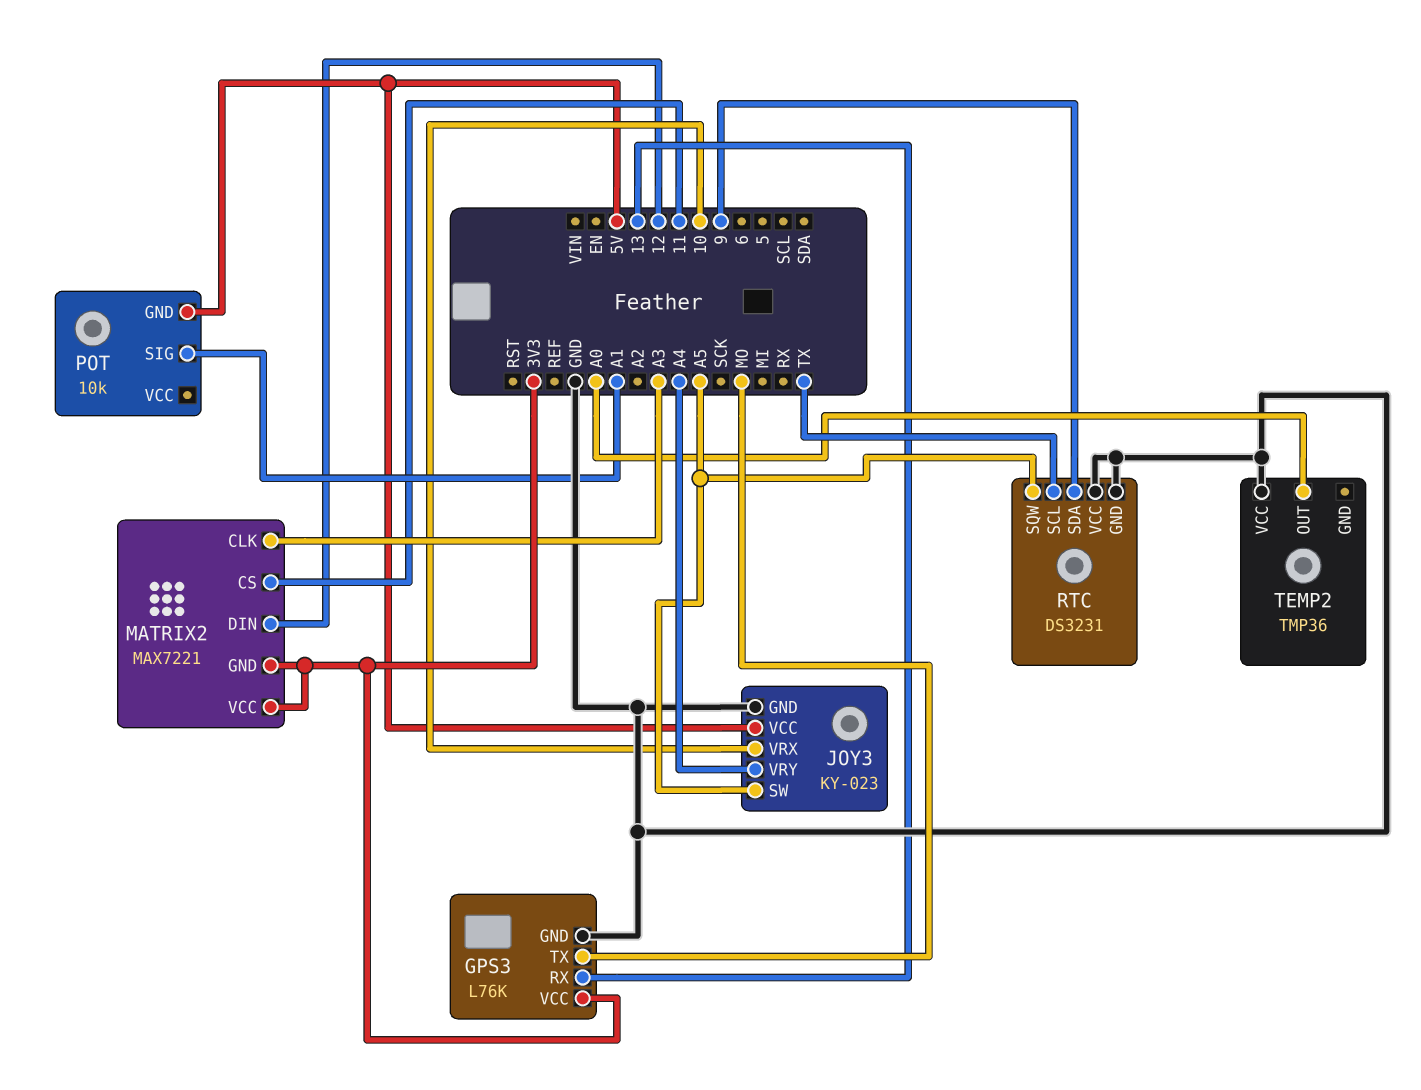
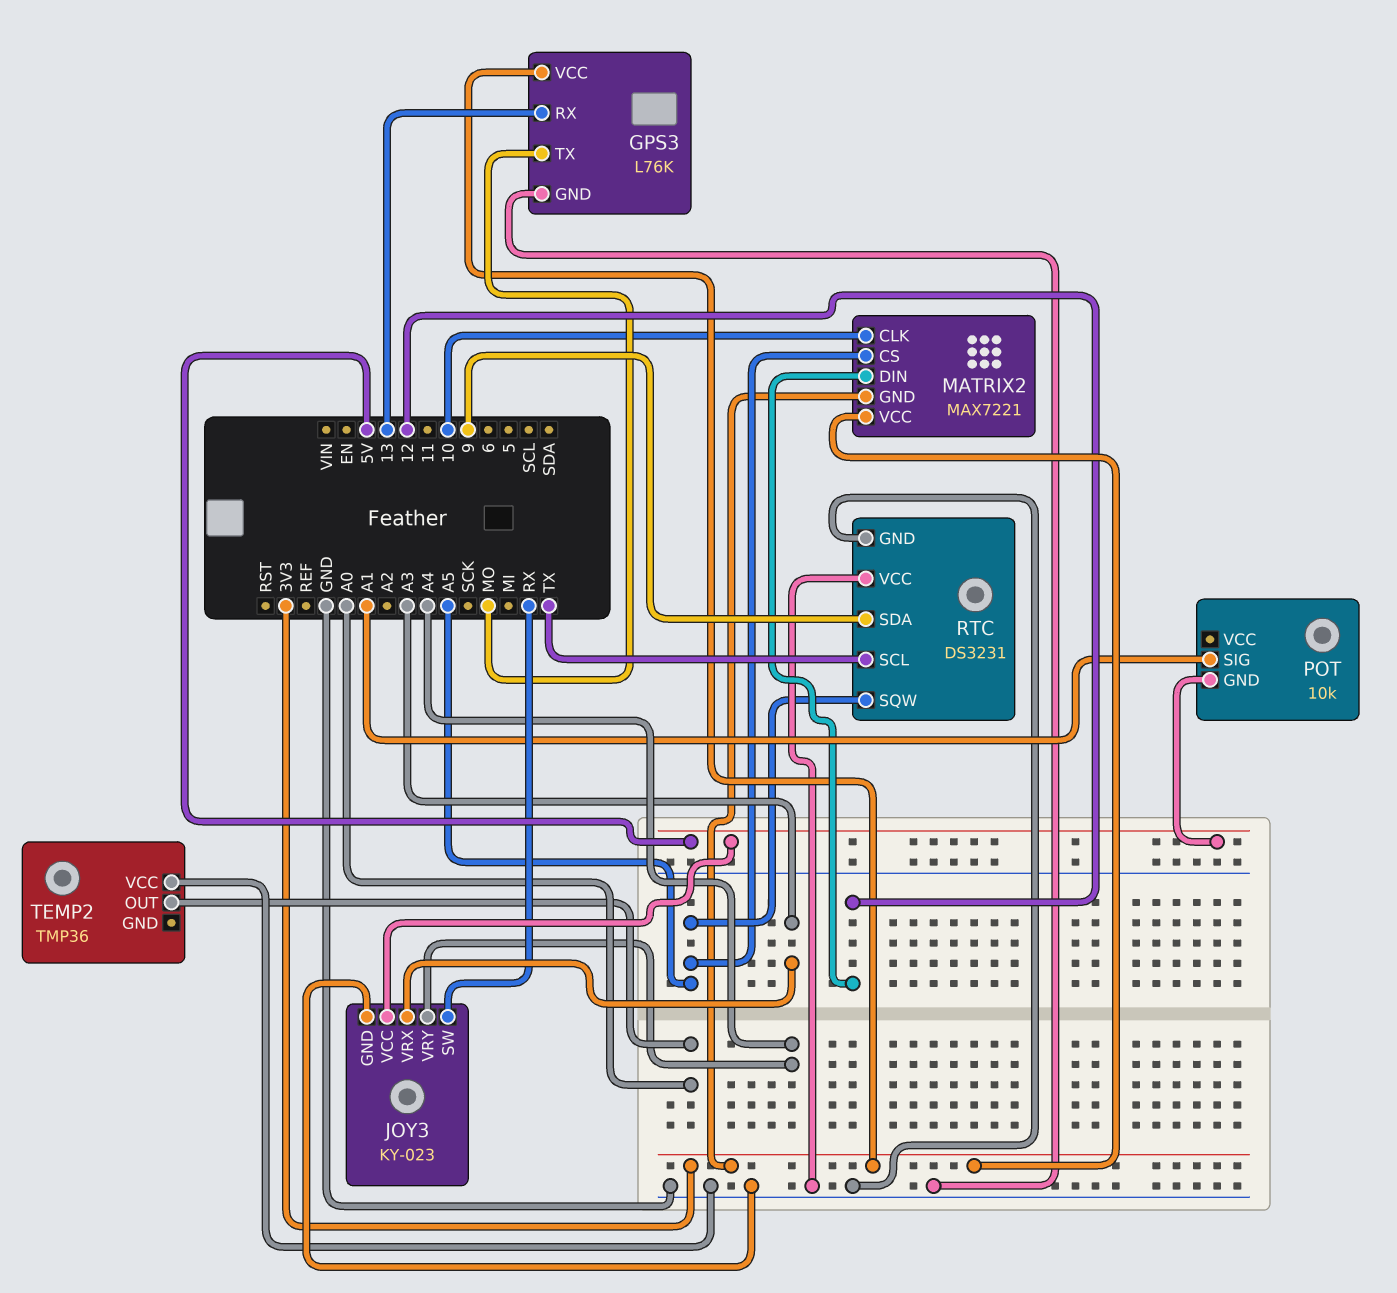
JOY3 pin SW: A5 -> RX
JOY3 pin VRX: 10 -> A3
MATRIX2 pin CLK: A3 -> 10
MATRIX2 pin CS: 11 -> A5

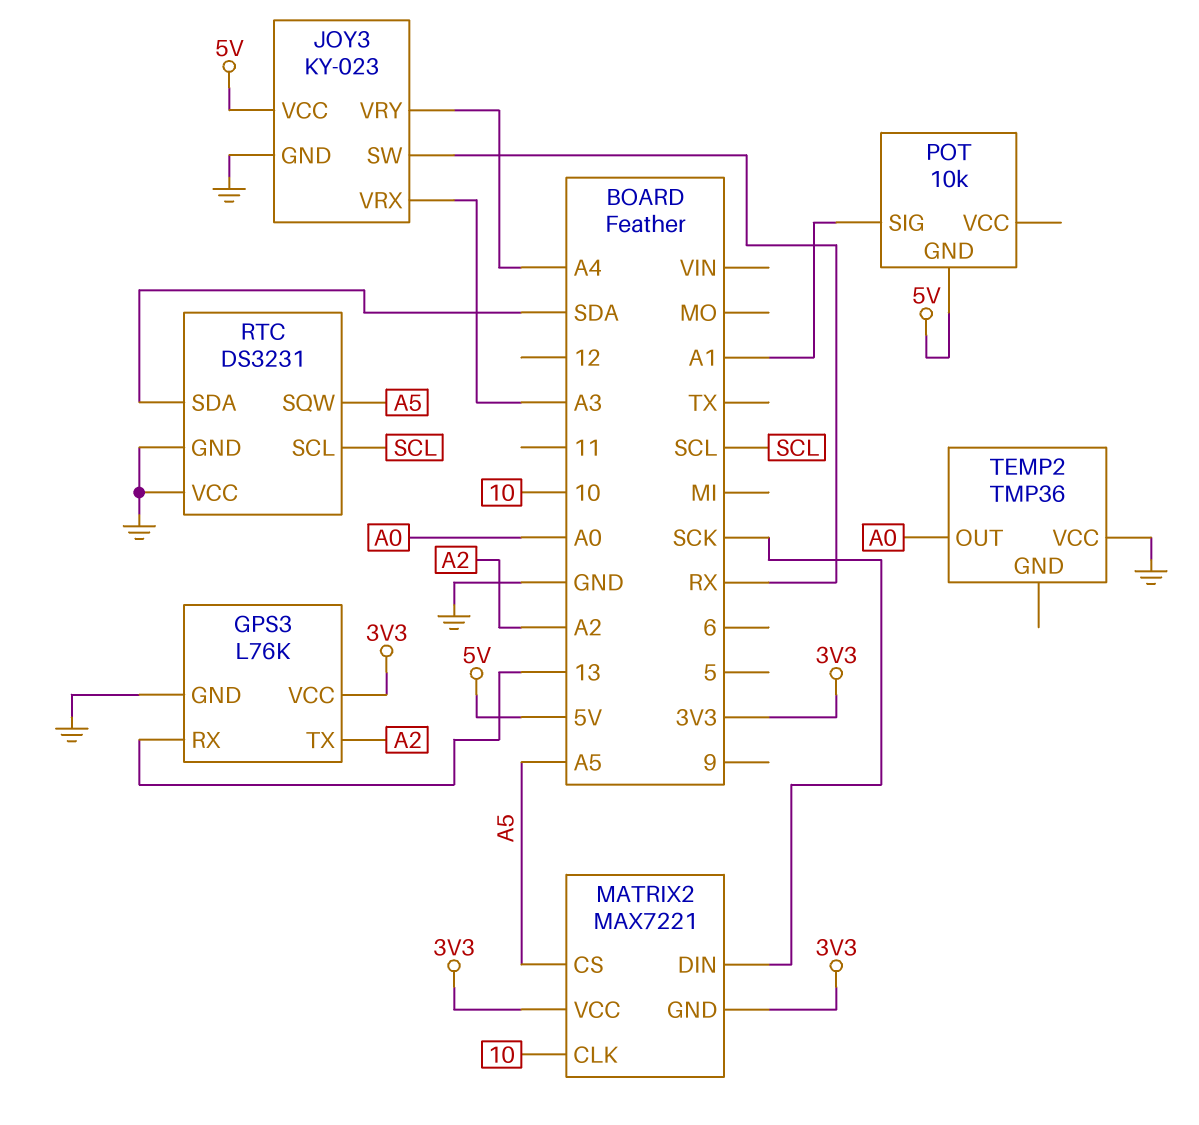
GPS3 pin TX: MO -> A2
MATRIX2 pin DIN: 12 -> SCK
RTC pin SCL: TX -> SCL
RTC pin SDA: 9 -> SDA

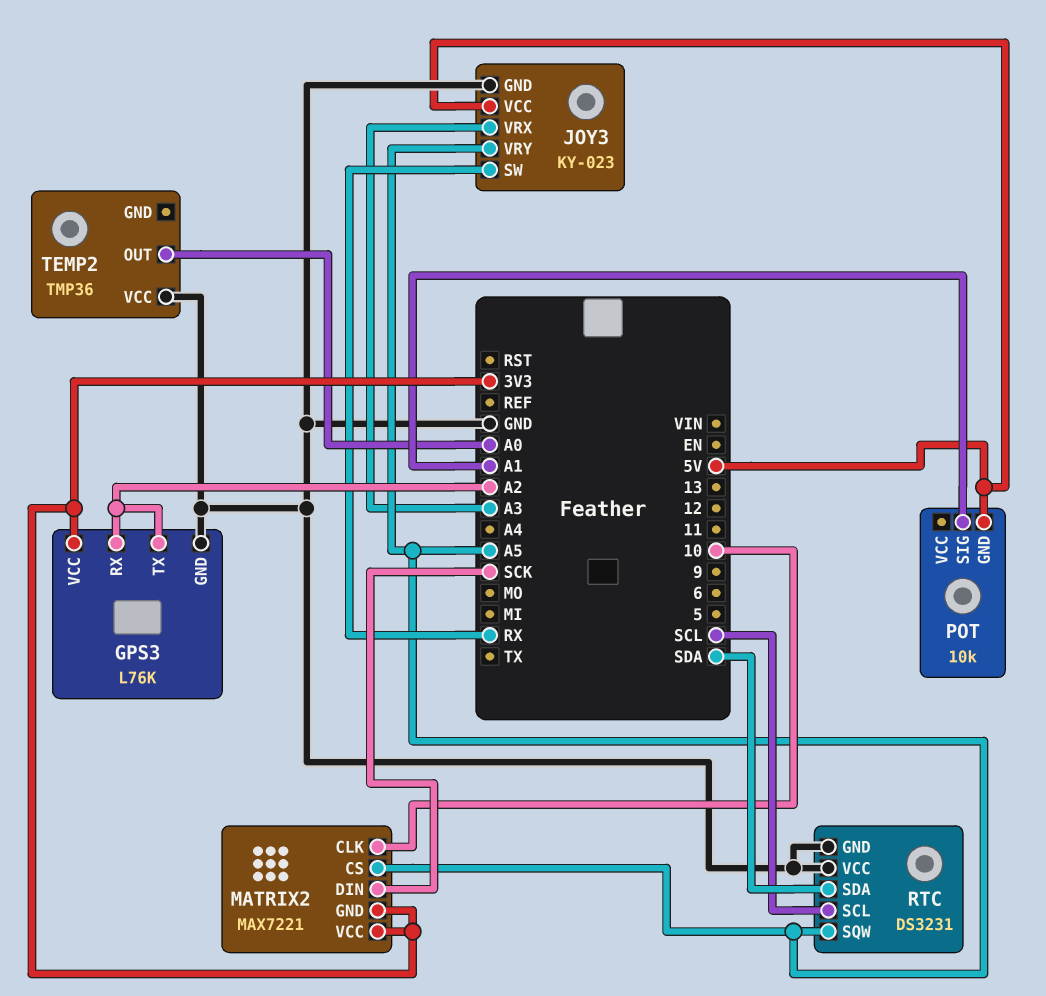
GPS3 pin RX: 13 -> A2
JOY3 pin VRY: A4 -> A5

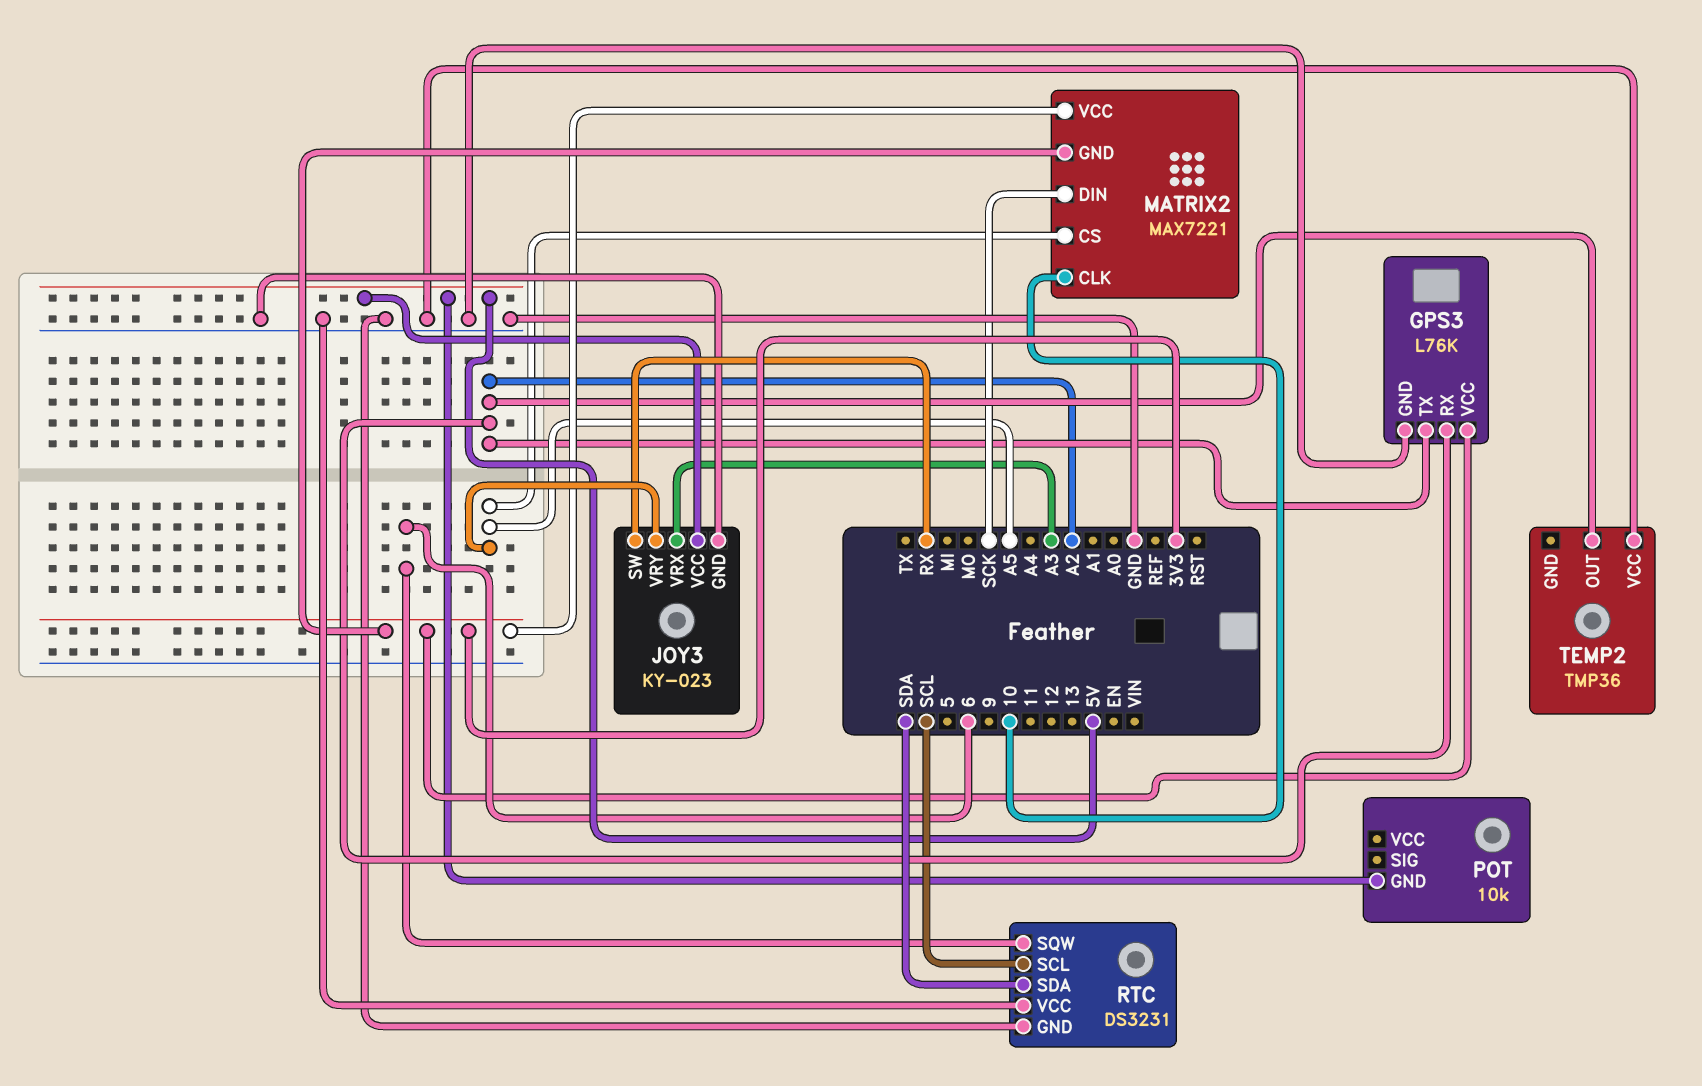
POT pin SIG: A1 -> none
RTC pin SQW: A5 -> 6
TEMP2 pin OUT: A0 -> A2

